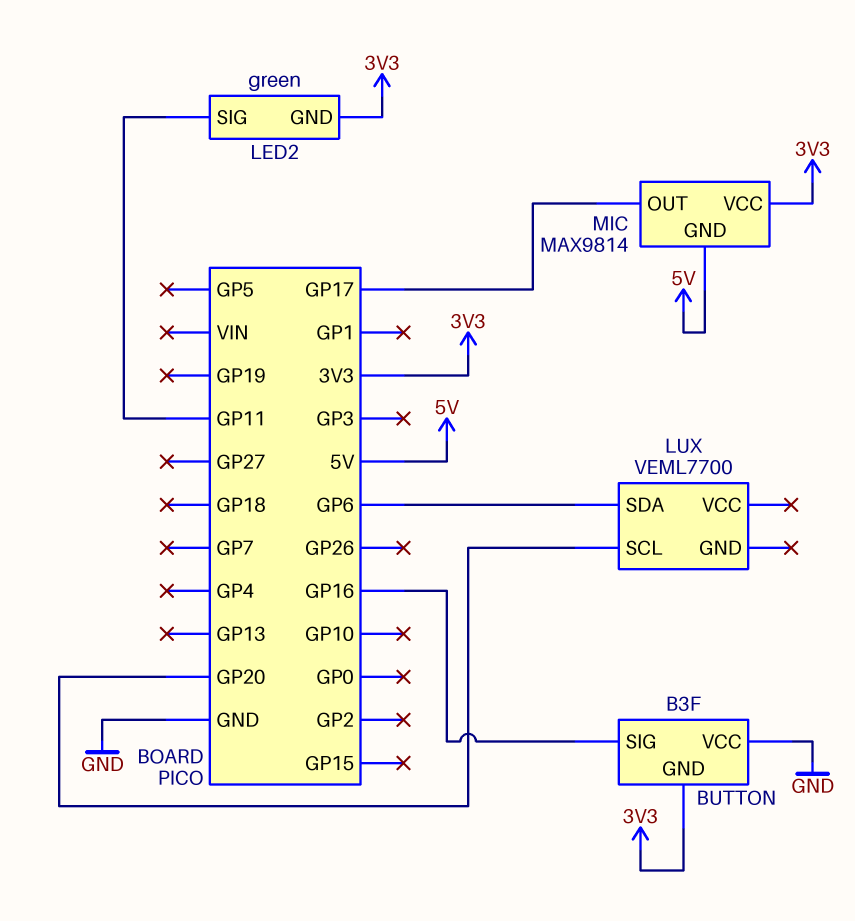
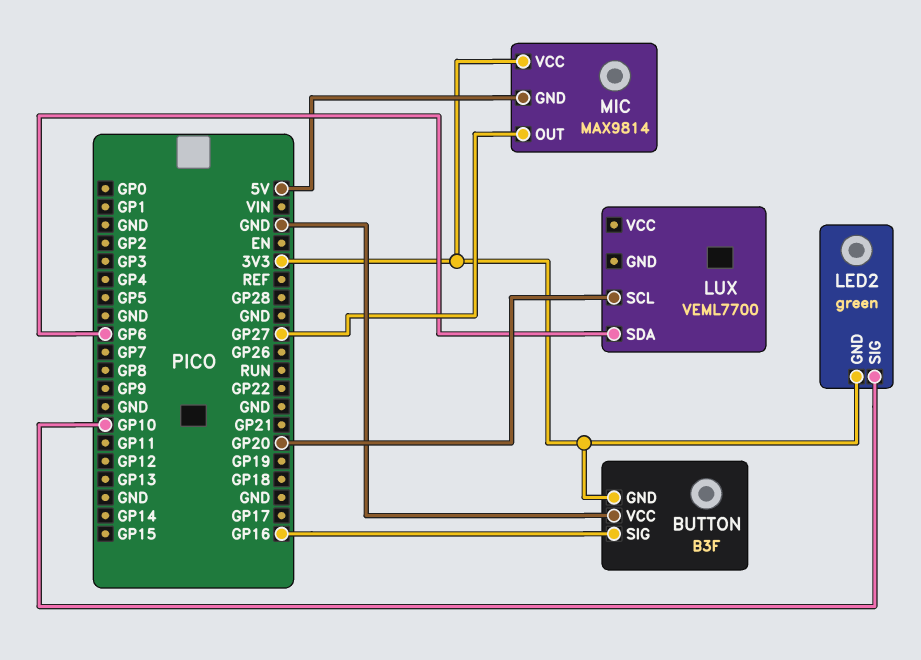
LED2 pin SIG: GP11 -> GP10
MIC pin OUT: GP17 -> GP27

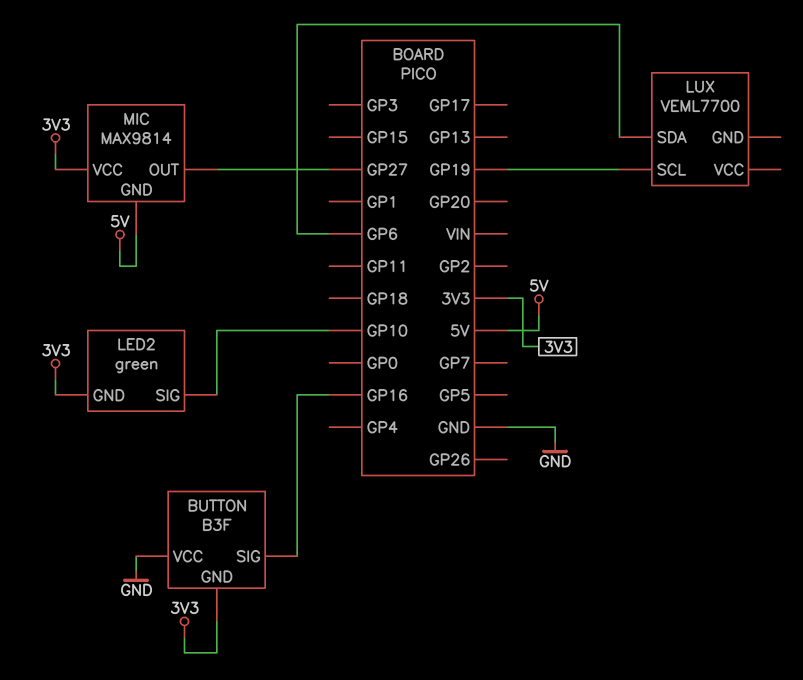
LUX pin SCL: GP20 -> GP19

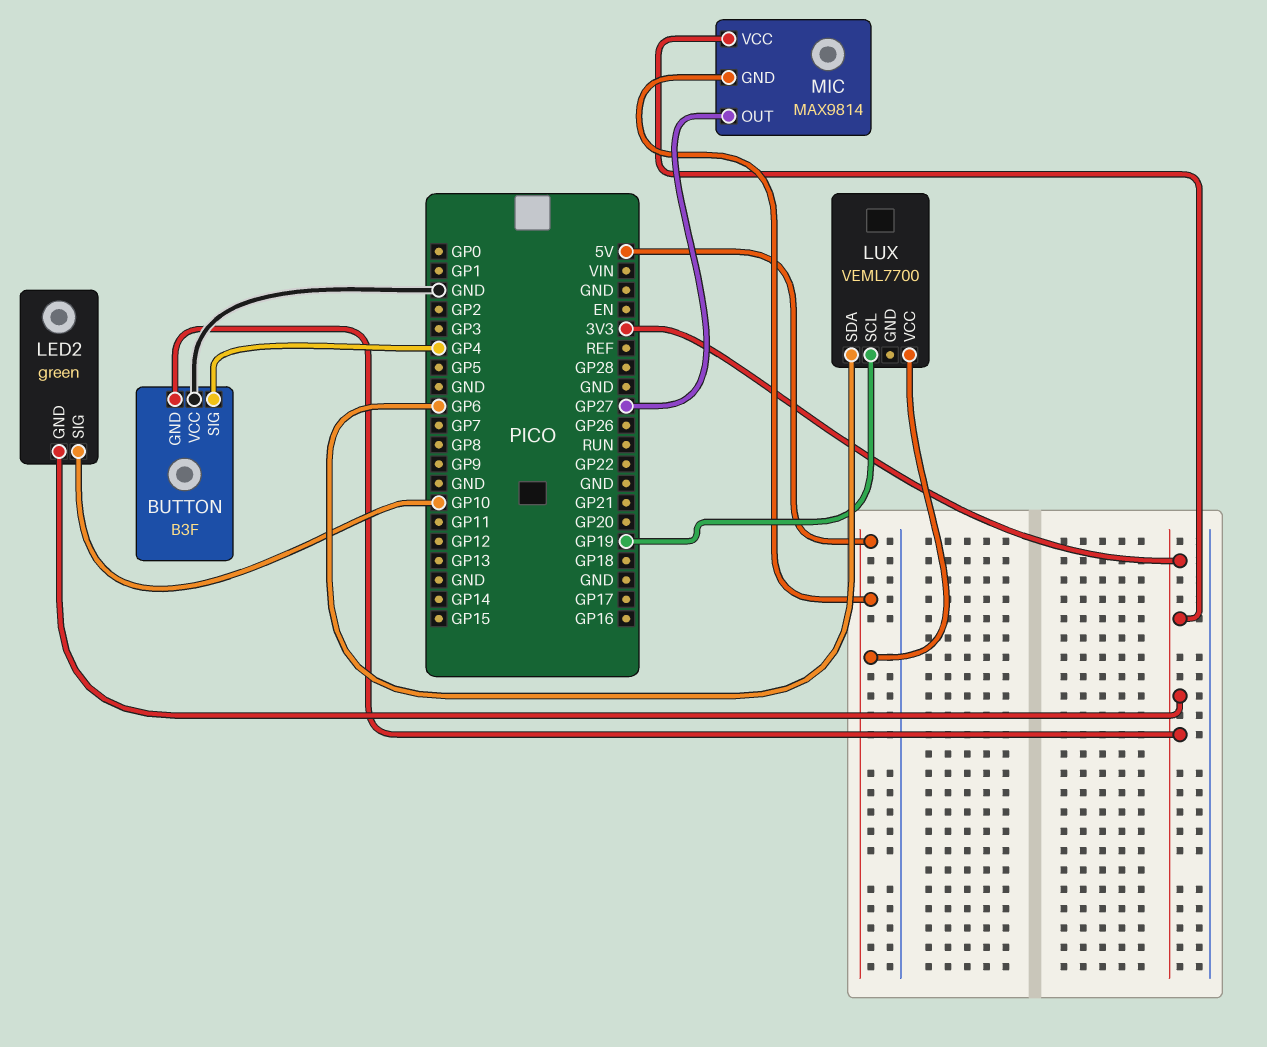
BUTTON pin SIG: GP16 -> GP4
LUX pin VCC: none -> 5V

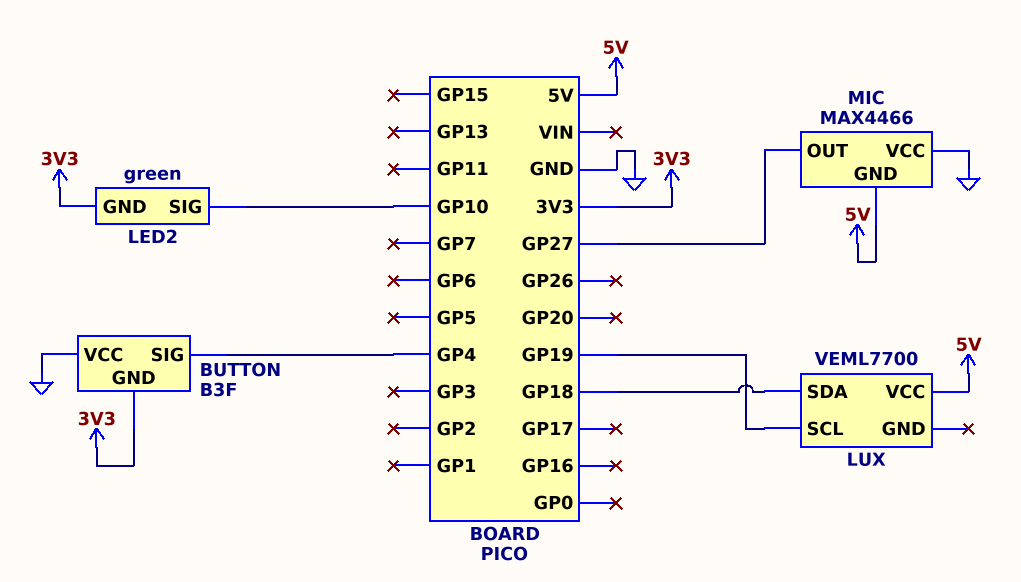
LUX pin SDA: GP6 -> GP18
MIC: MAX9814 -> MAX4466
MIC pin VCC: 3V3 -> GND

